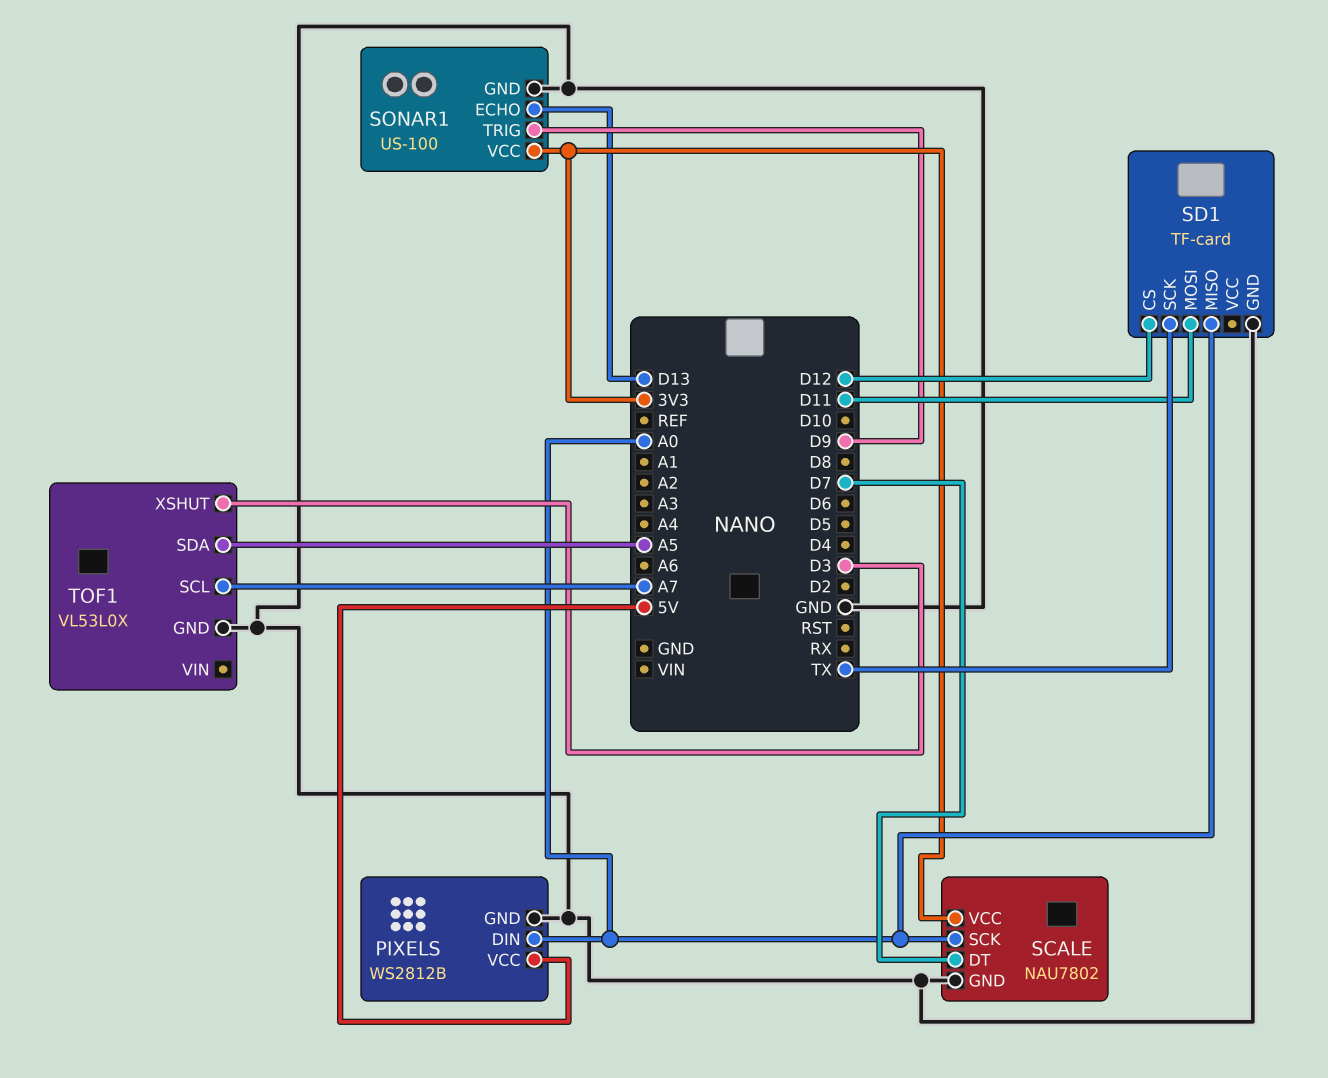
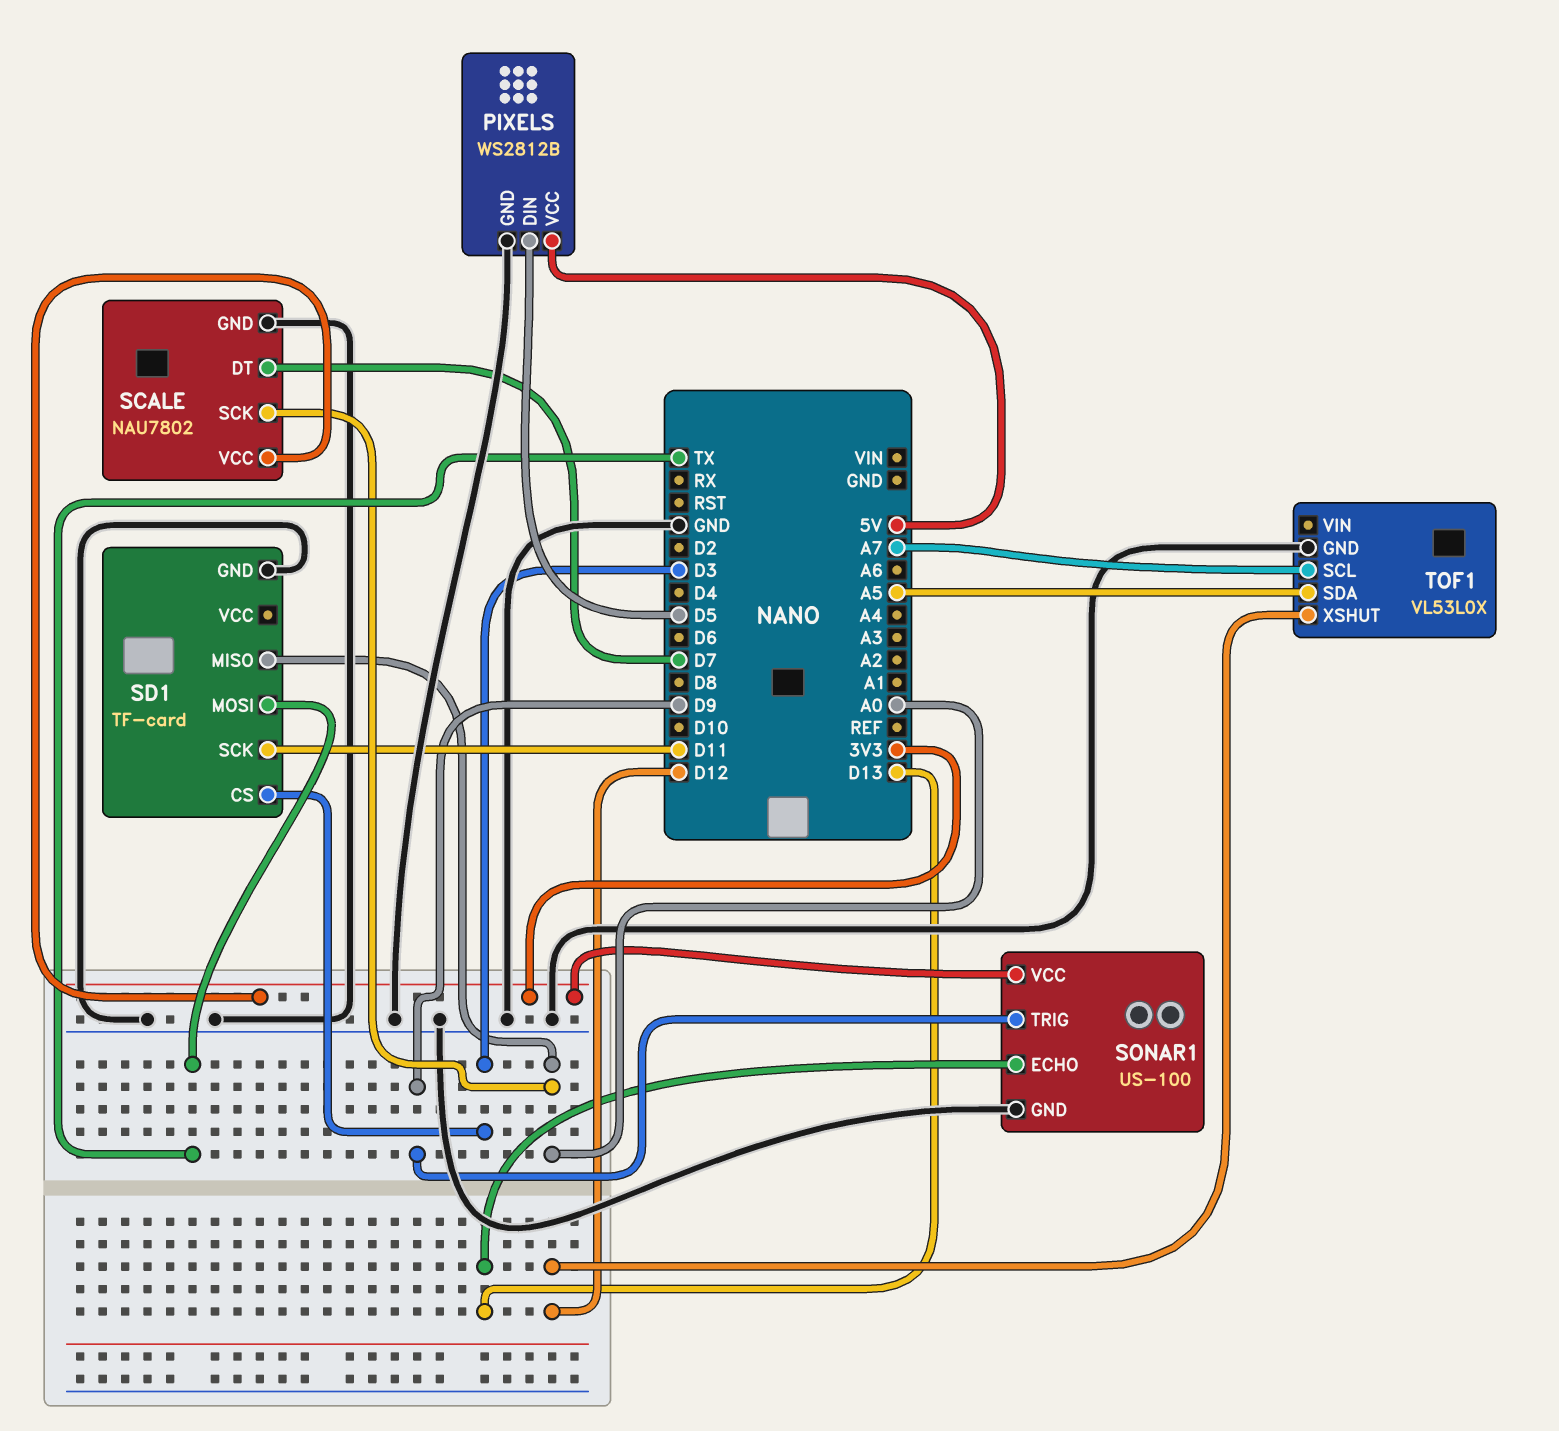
PIXELS pin DIN: A0 -> D5
SD1 pin CS: D12 -> D3
SD1 pin MOSI: D11 -> TX
SD1 pin SCK: TX -> D11
TOF1 pin XSHUT: D3 -> D12

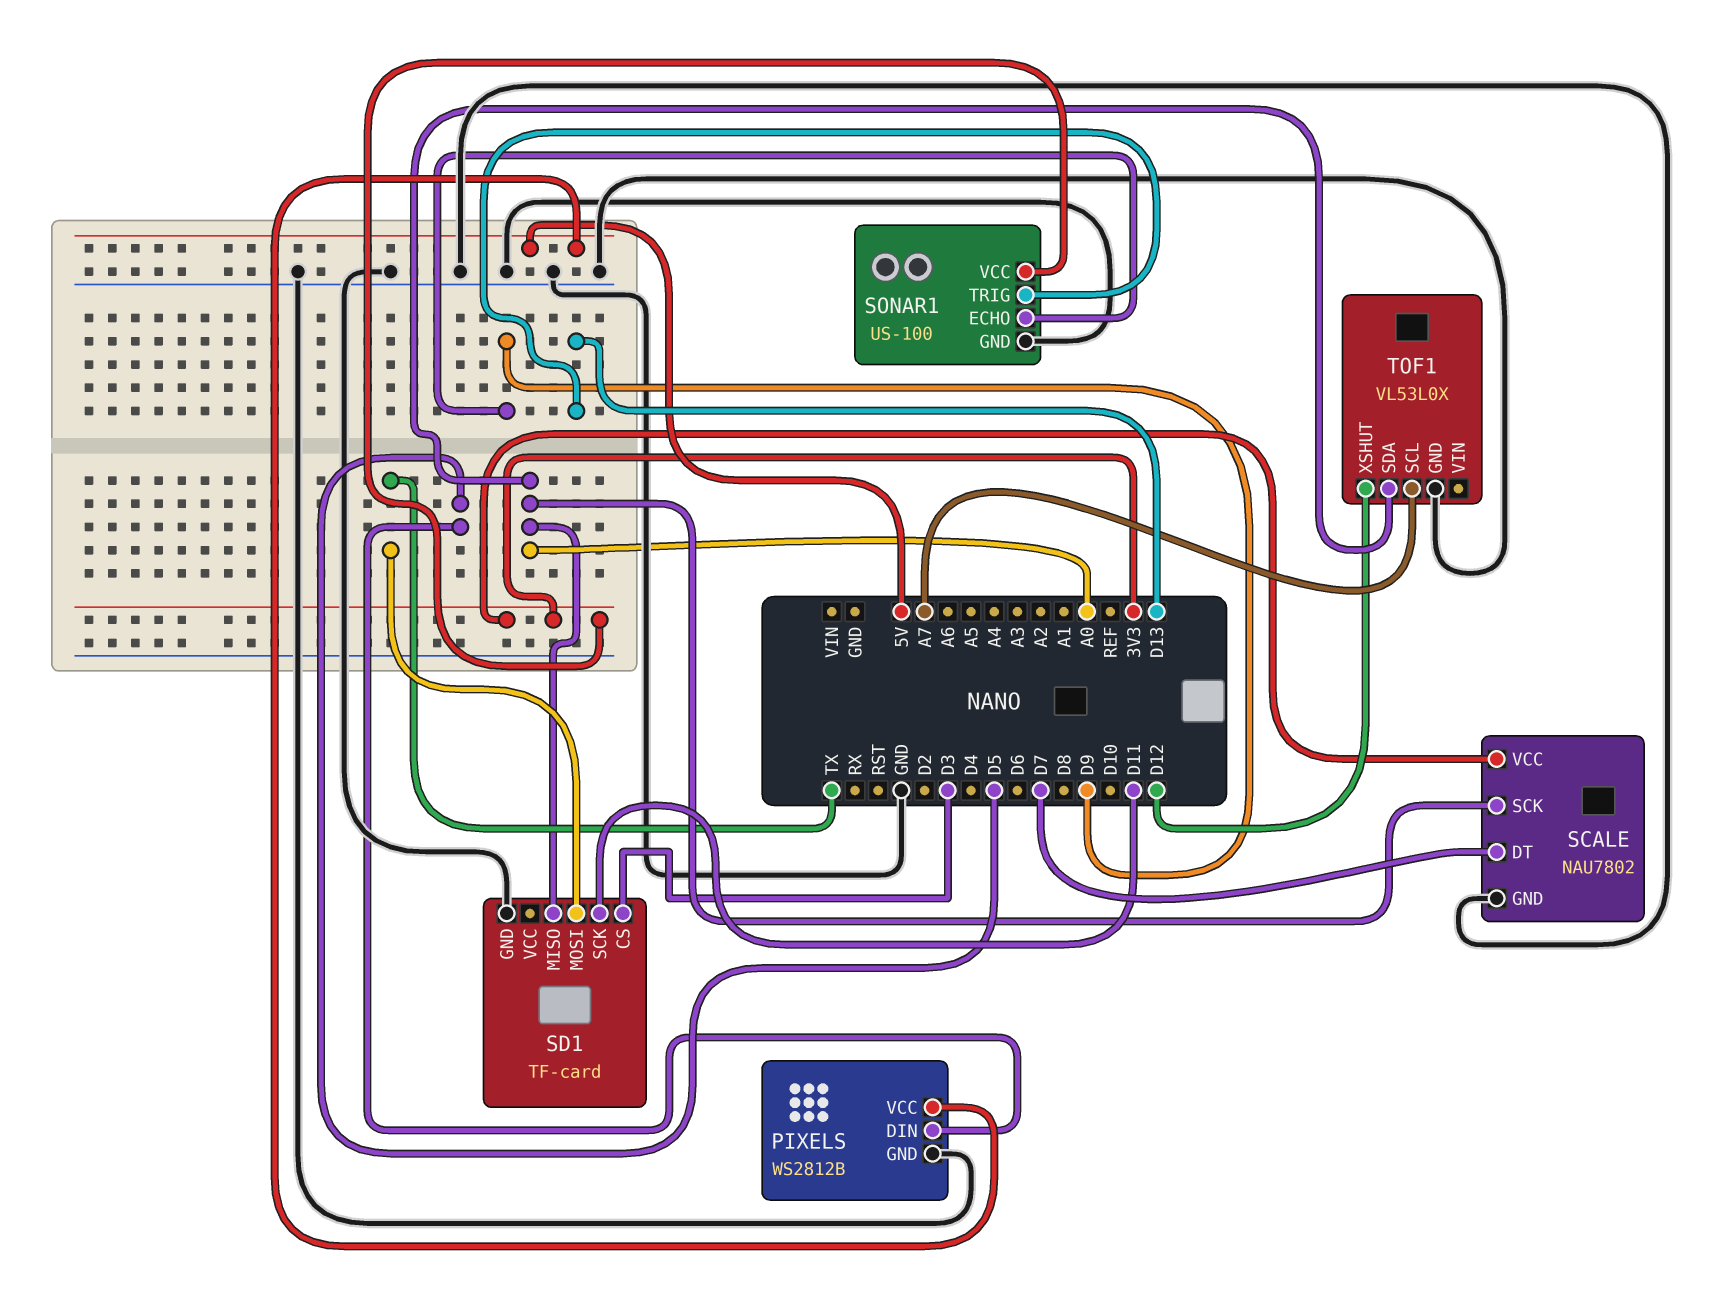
SONAR1 pin ECHO: D13 -> D9
SONAR1 pin TRIG: D9 -> D13
TOF1 pin SDA: A5 -> A0

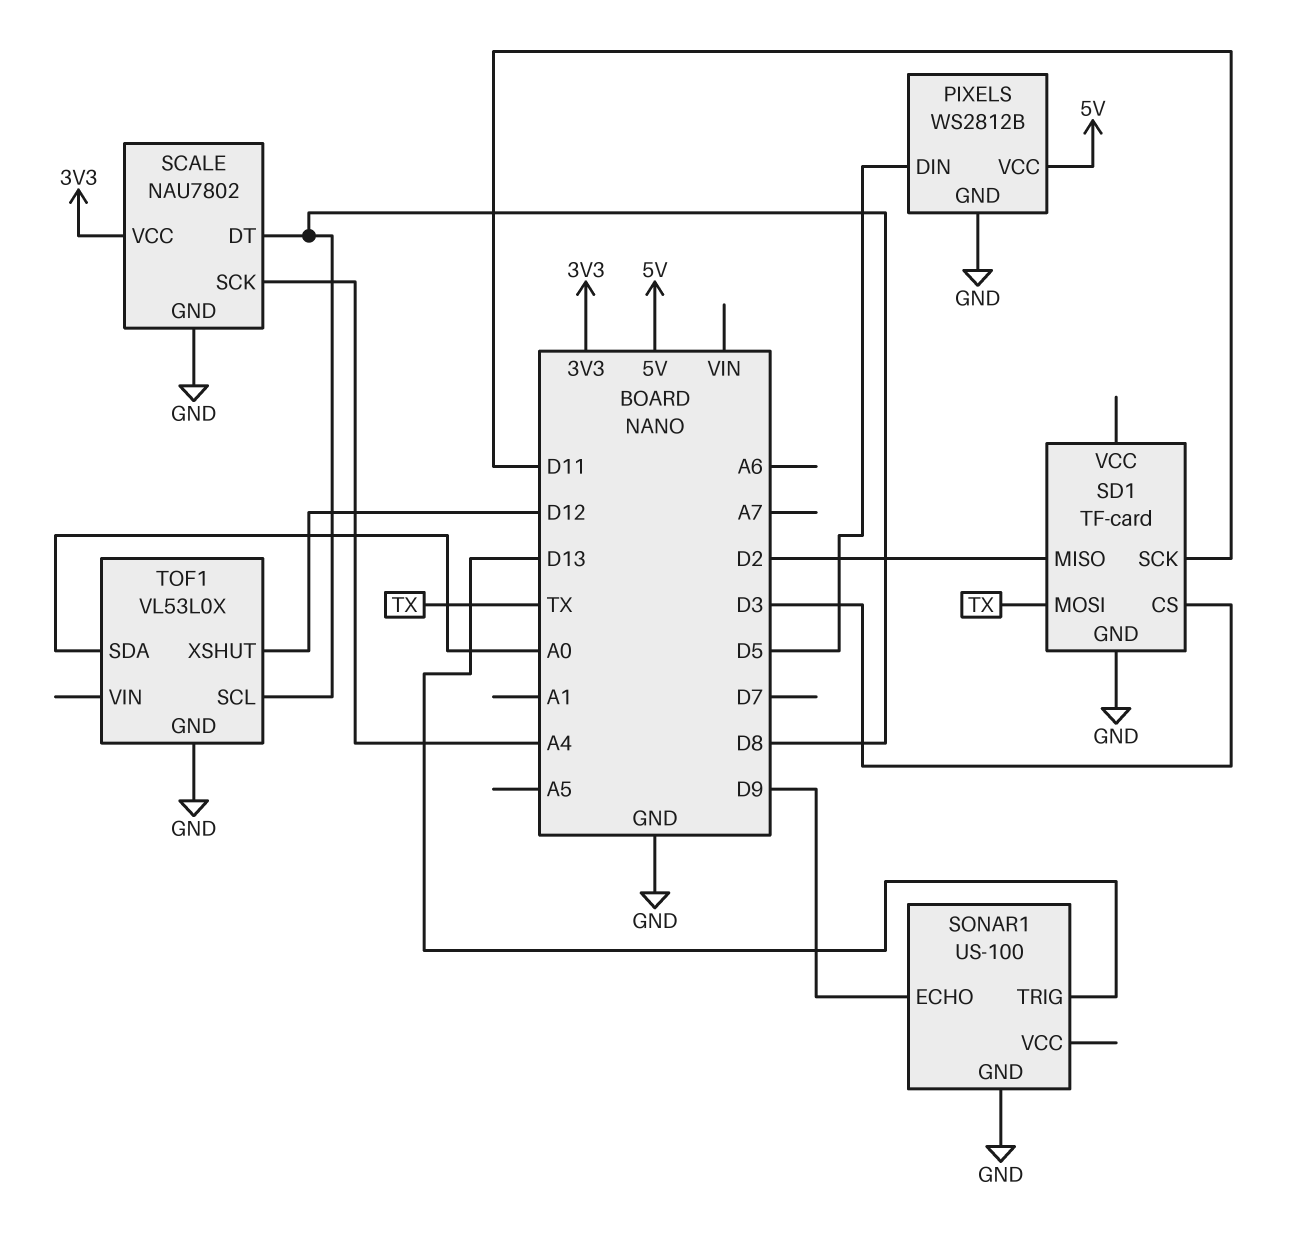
SCALE pin DT: D7 -> D8
SCALE pin SCK: A0 -> A4
SD1 pin MISO: A0 -> D2
SONAR1 pin VCC: 3V3 -> none
TOF1 pin SCL: A7 -> D8

